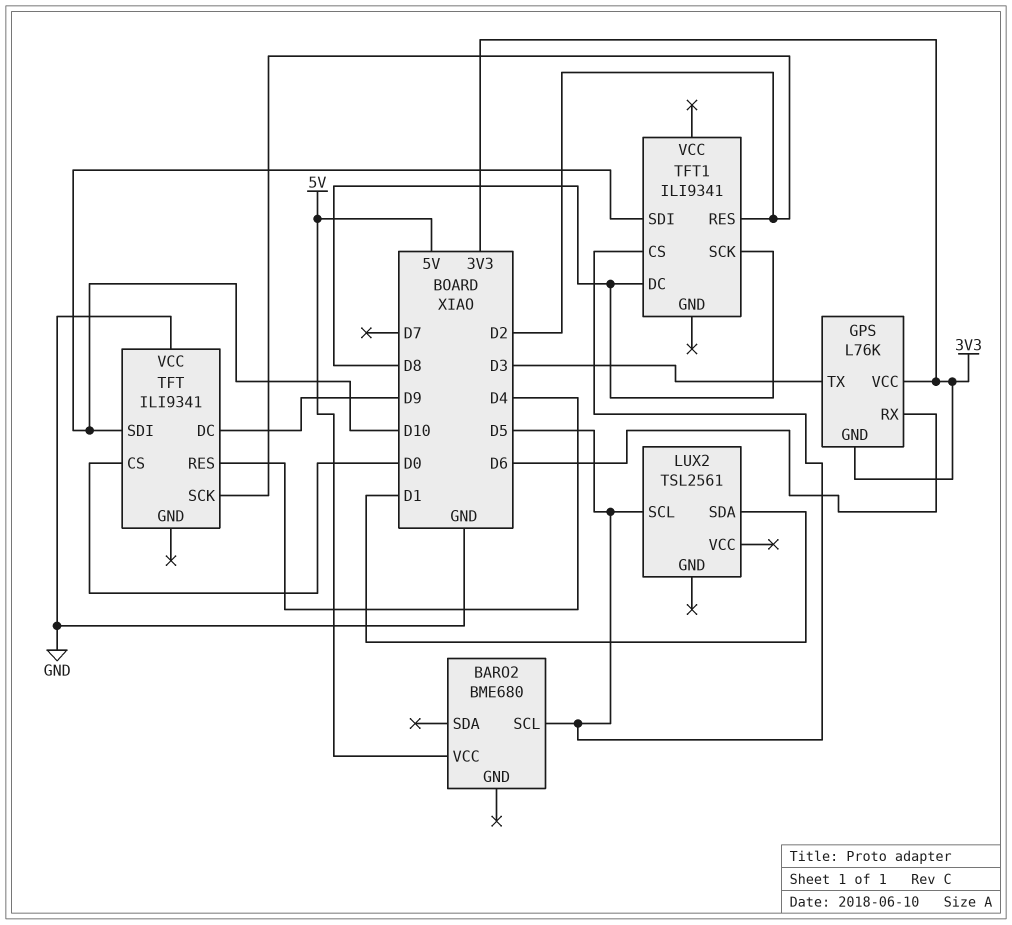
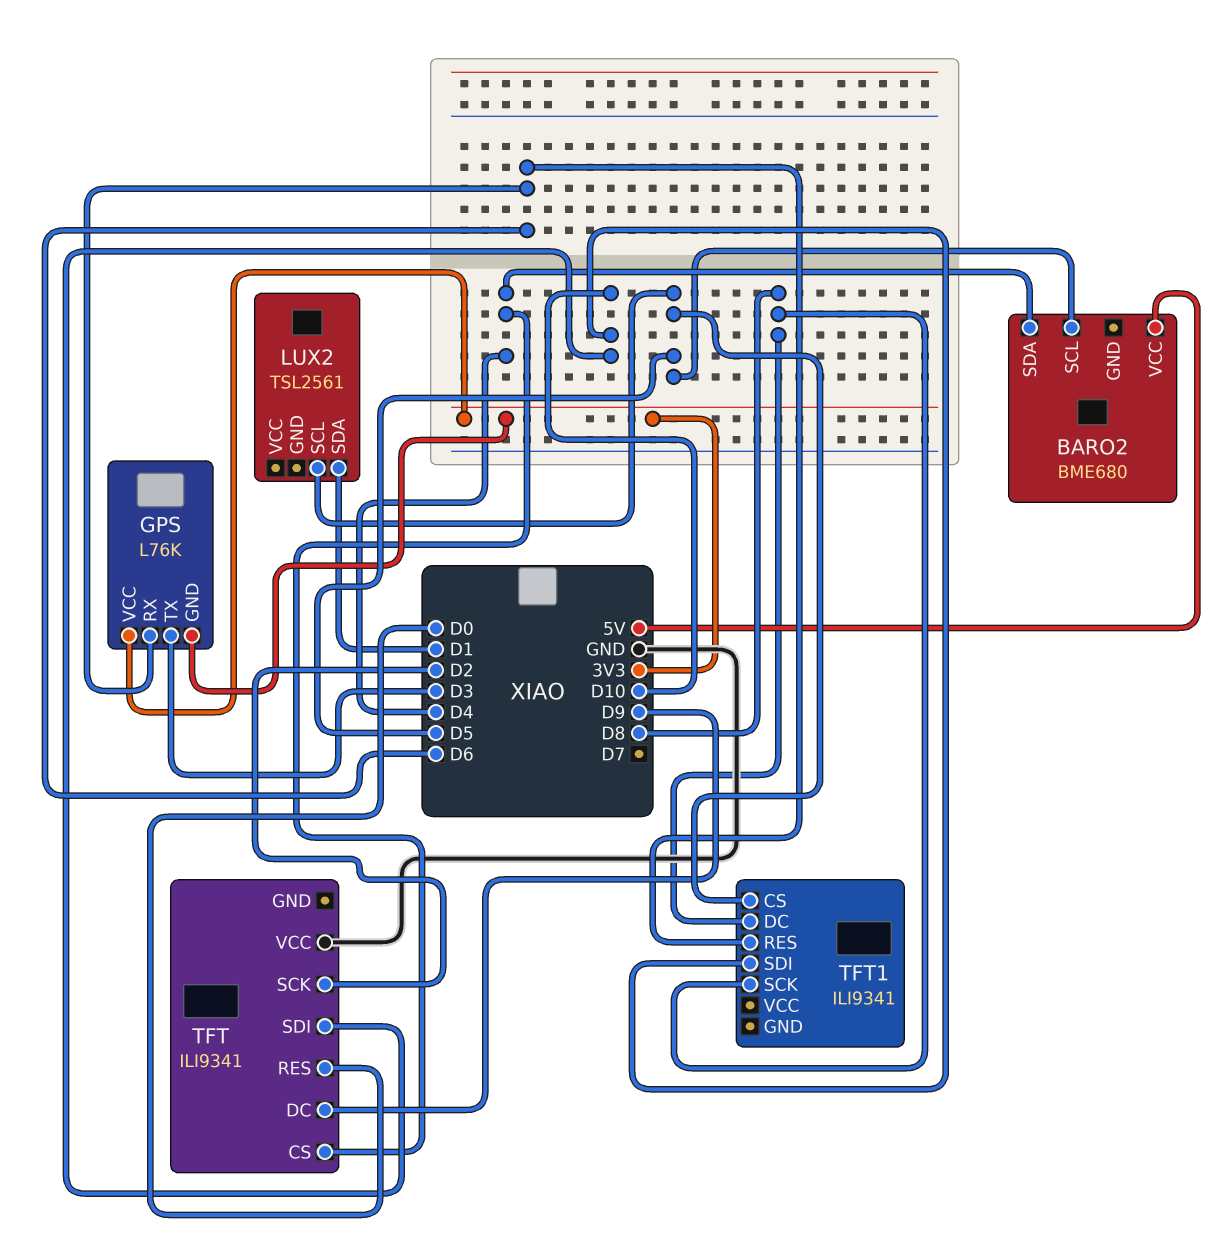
BARO2 pin SDA: none -> D4
TFT pin CS: D0 -> D4
TFT pin RES: D4 -> D0
TFT1 pin RES: D2 -> D6

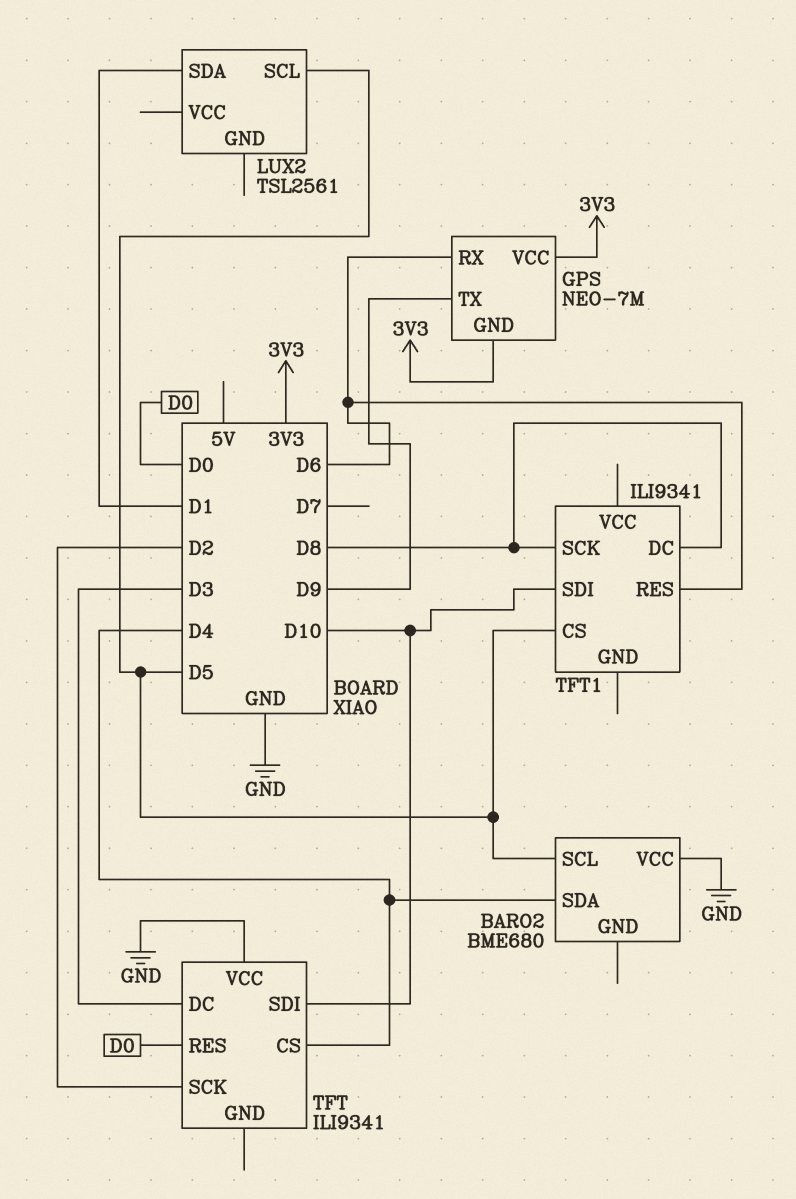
BARO2 pin VCC: 5V -> GND
GPS: L76K -> NEO-7M
GPS pin TX: D3 -> D9
TFT pin DC: D9 -> D3

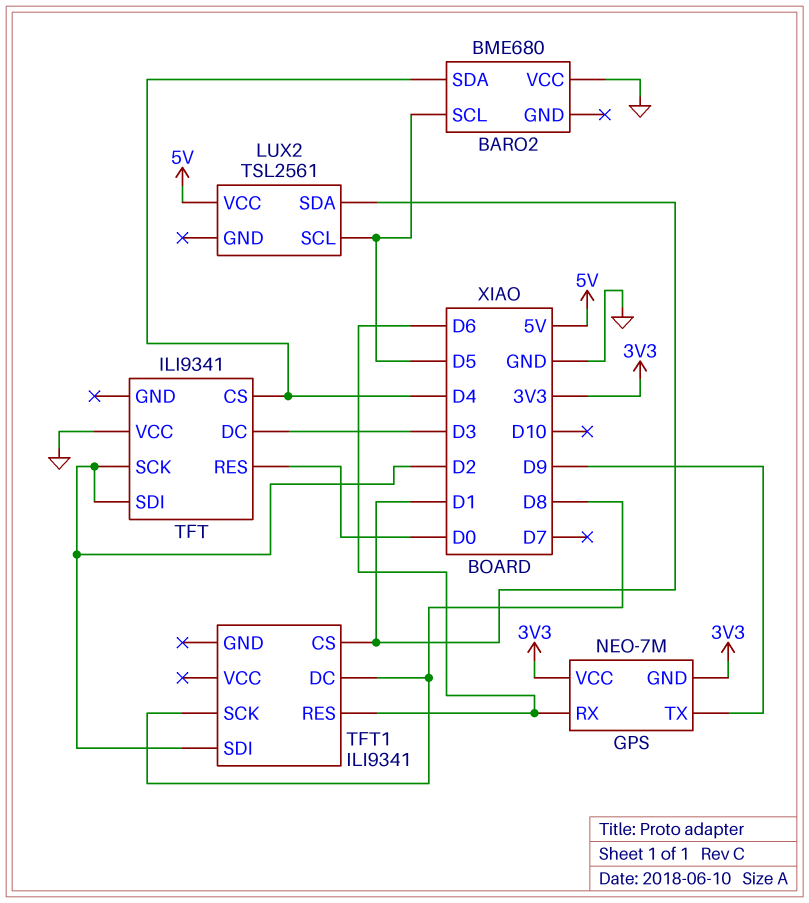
LUX2 pin VCC: none -> 5V
TFT pin SDI: D10 -> D2
TFT1 pin CS: D5 -> D1
TFT1 pin SDI: D10 -> D2

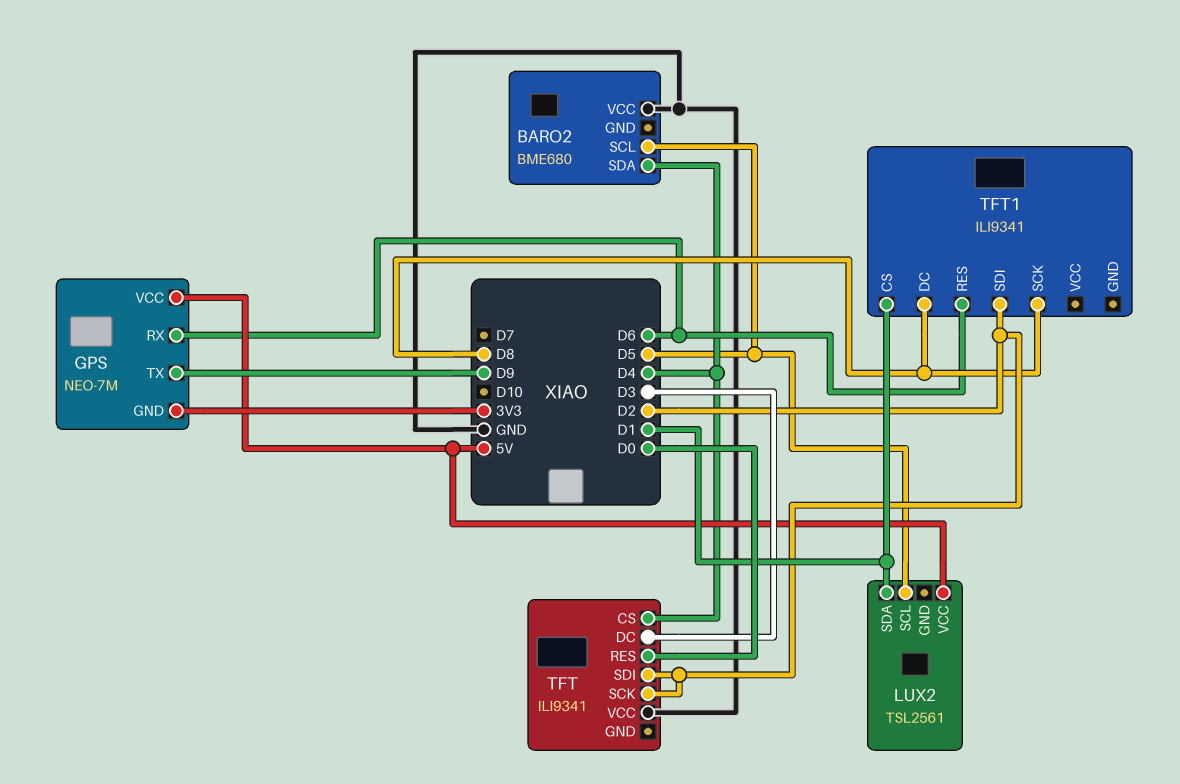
GPS pin VCC: 3V3 -> 5V

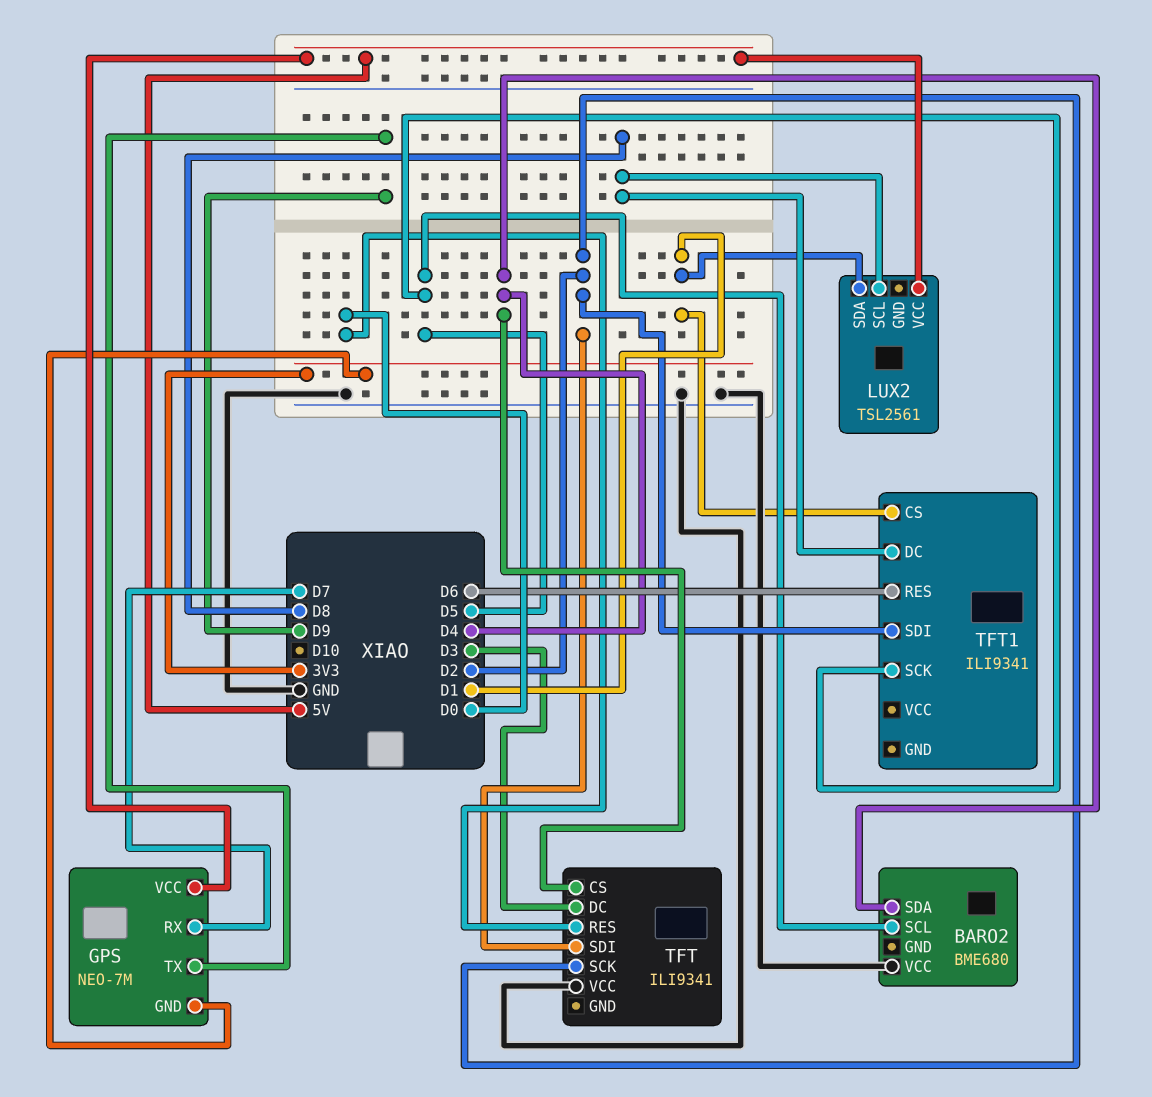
GPS pin RX: D6 -> D7
LUX2 pin SCL: D5 -> D8
TFT1 pin SCK: D8 -> D5

